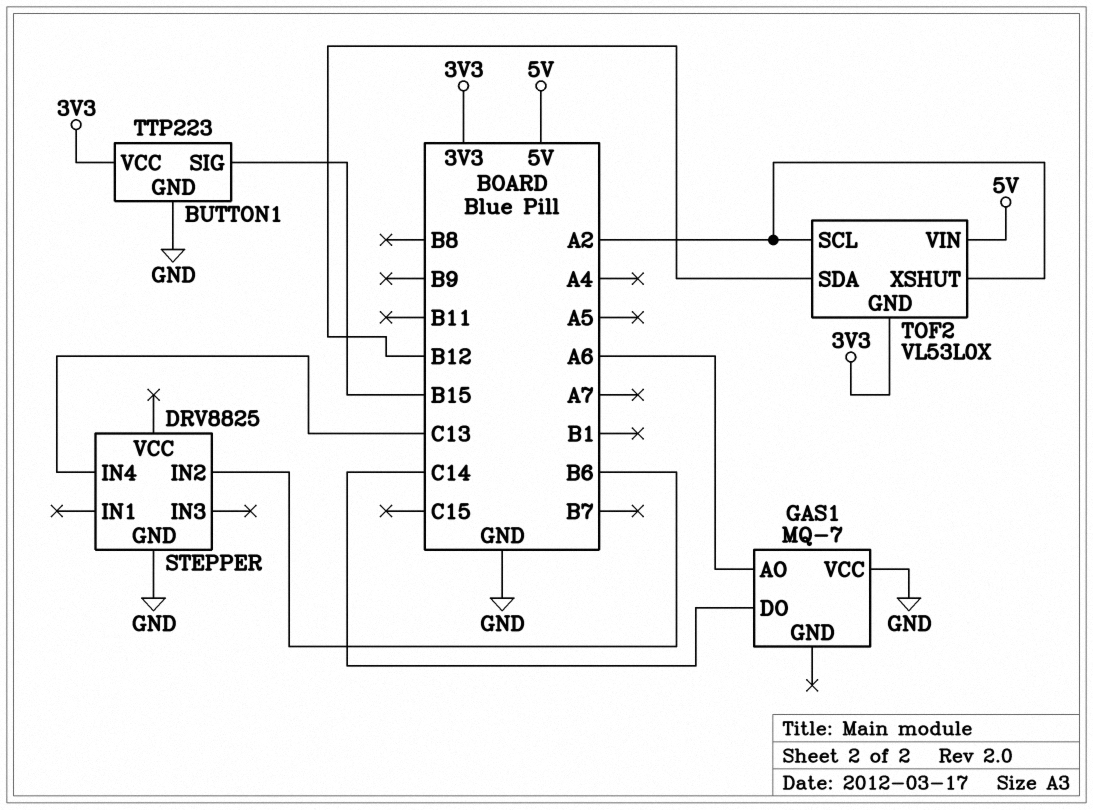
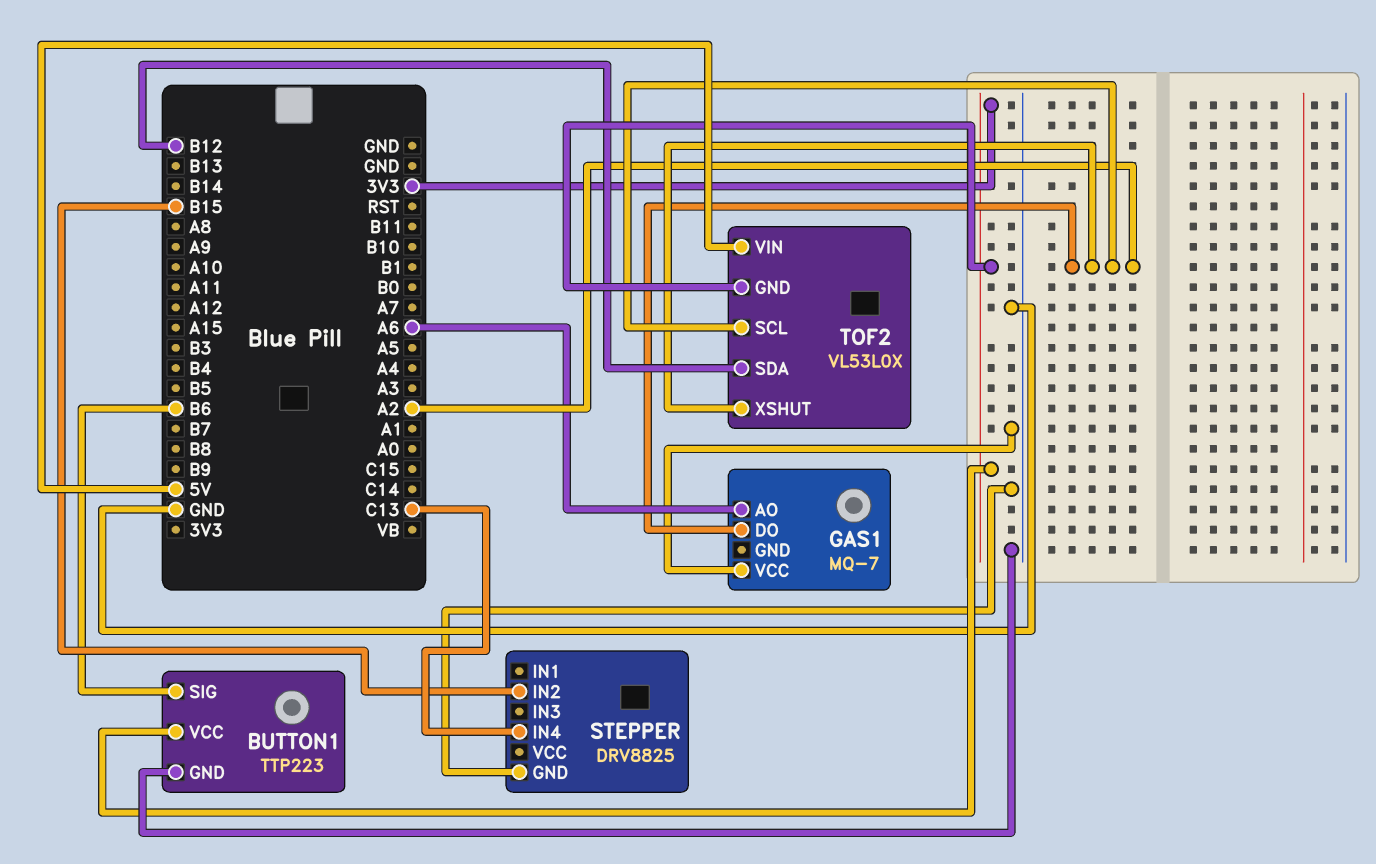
BUTTON1 pin SIG: B15 -> B6
GAS1 pin DO: C14 -> A2
STEPPER pin IN2: B6 -> B15

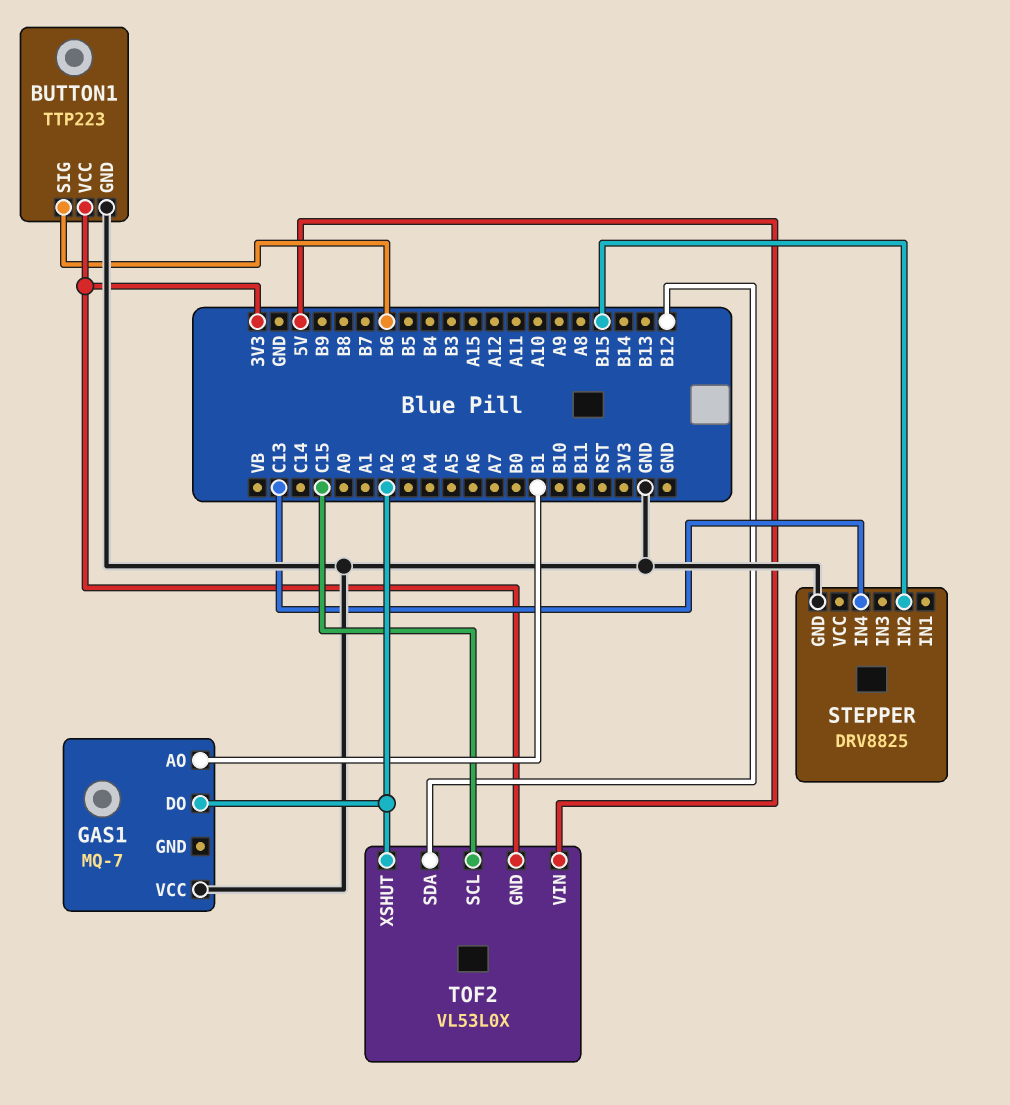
GAS1 pin AO: A6 -> B1
TOF2 pin SCL: A2 -> C15

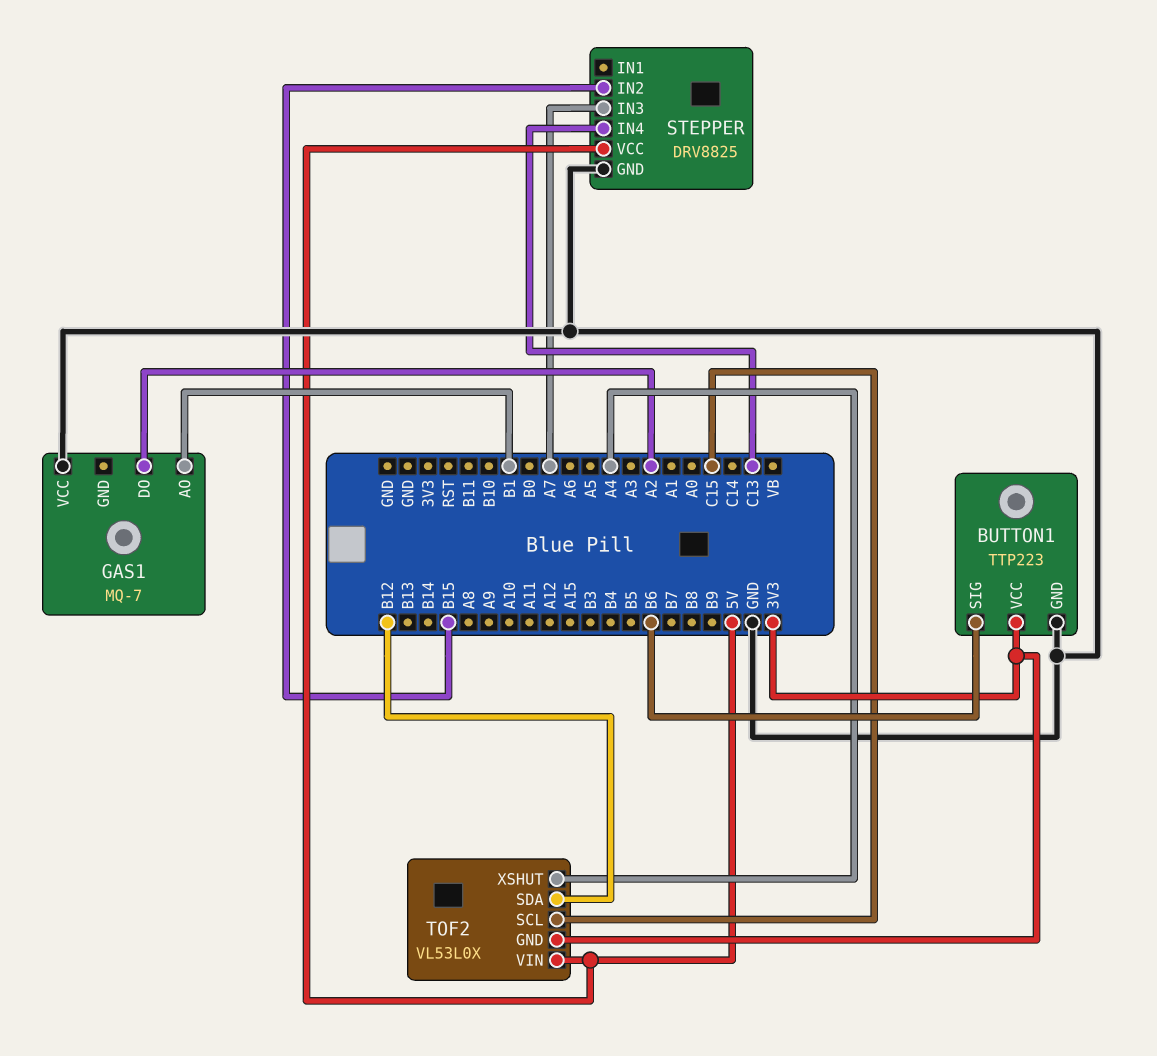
STEPPER pin IN3: none -> A7
STEPPER pin VCC: none -> 5V
TOF2 pin XSHUT: A2 -> A4

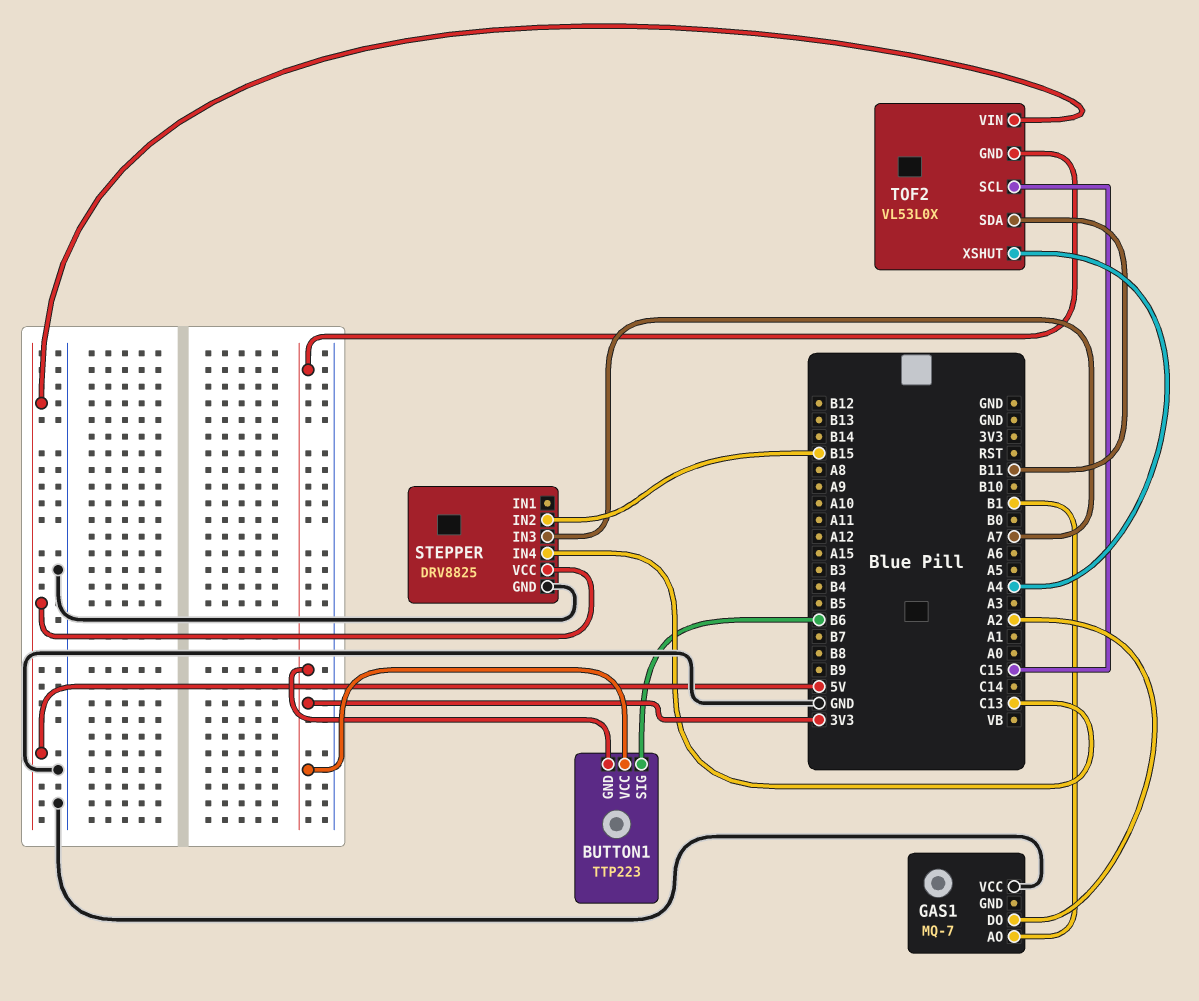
BUTTON1 pin GND: GND -> 3V3
TOF2 pin SDA: B12 -> B11

